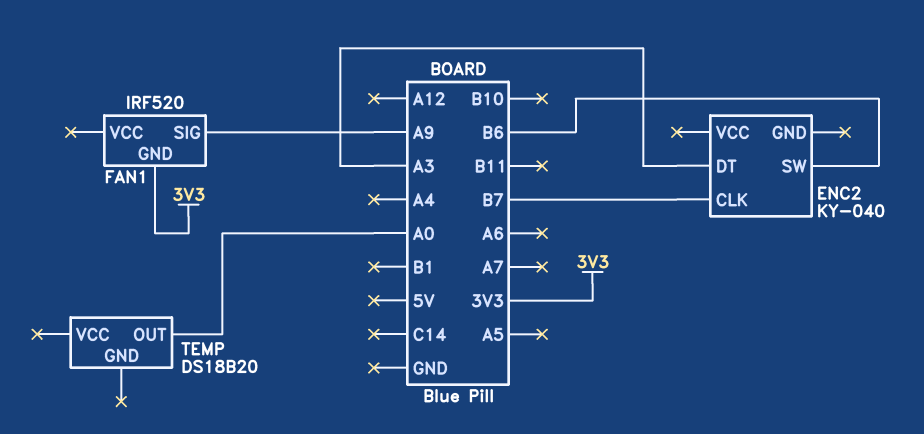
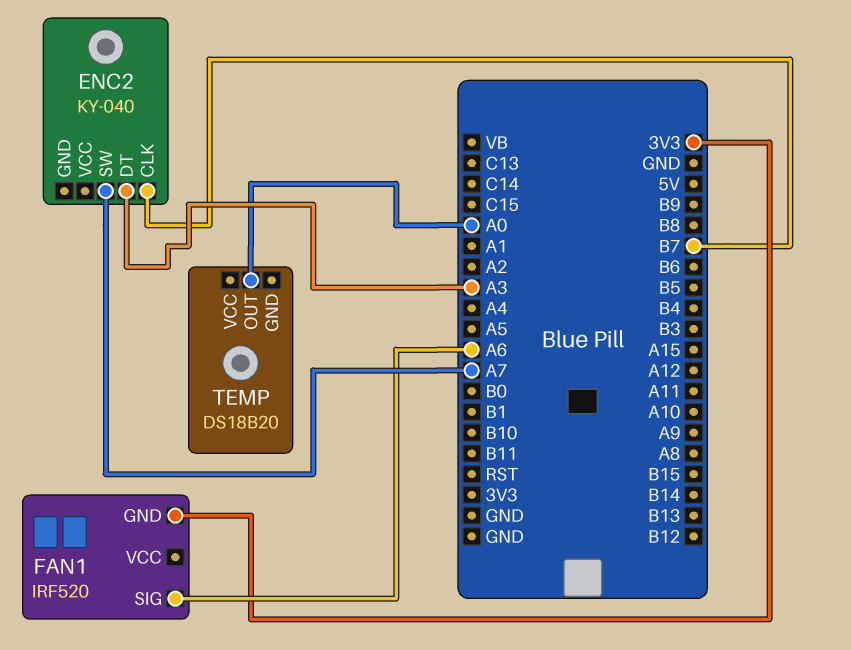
ENC2 pin SW: B6 -> A7
FAN1 pin SIG: A9 -> A6

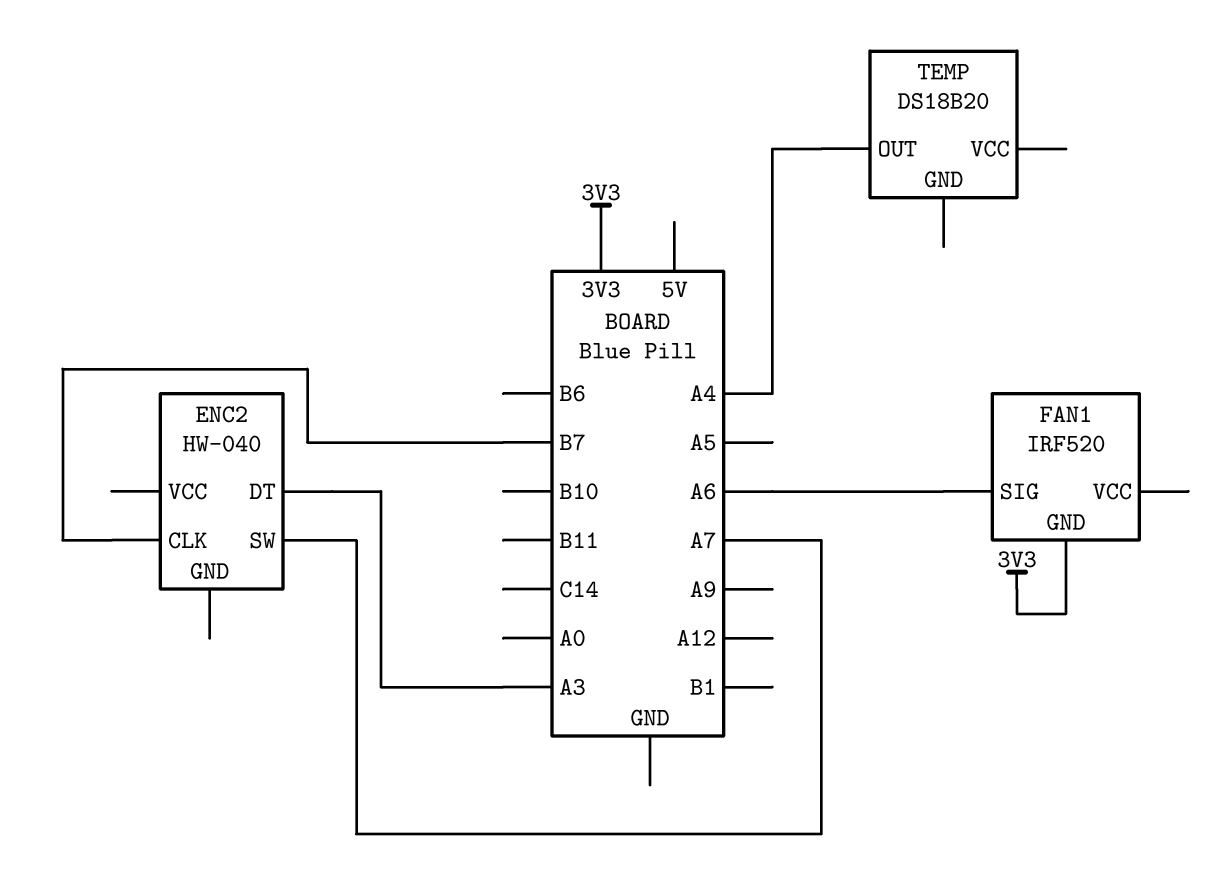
ENC2: KY-040 -> HW-040
TEMP pin OUT: A0 -> A4

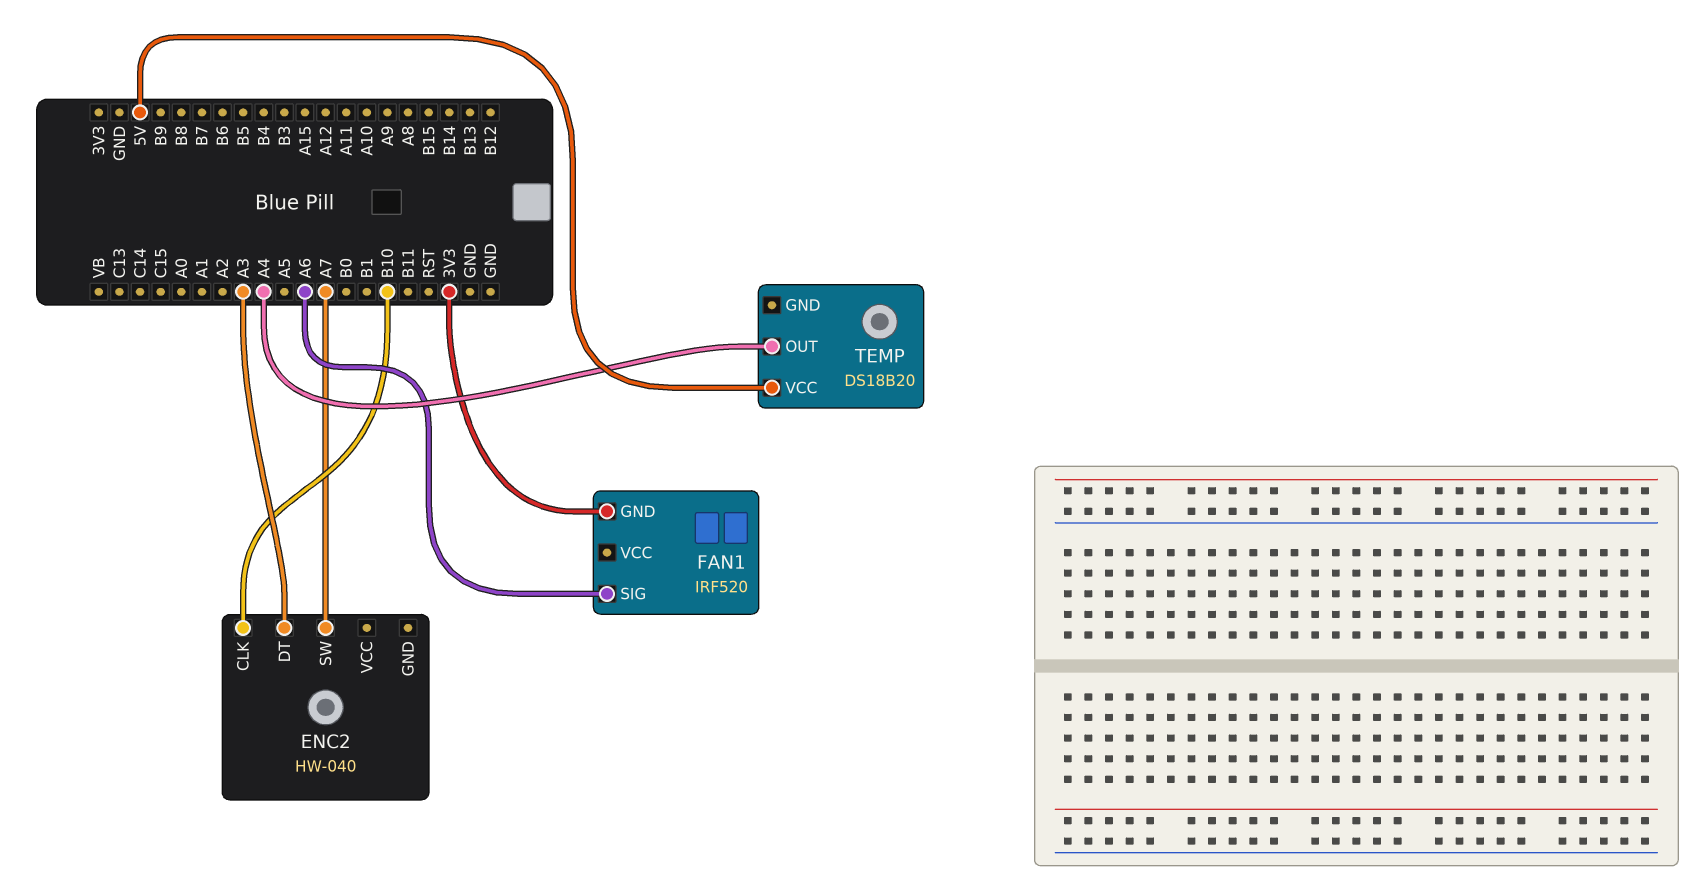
ENC2 pin CLK: B7 -> B10
TEMP pin VCC: none -> 5V

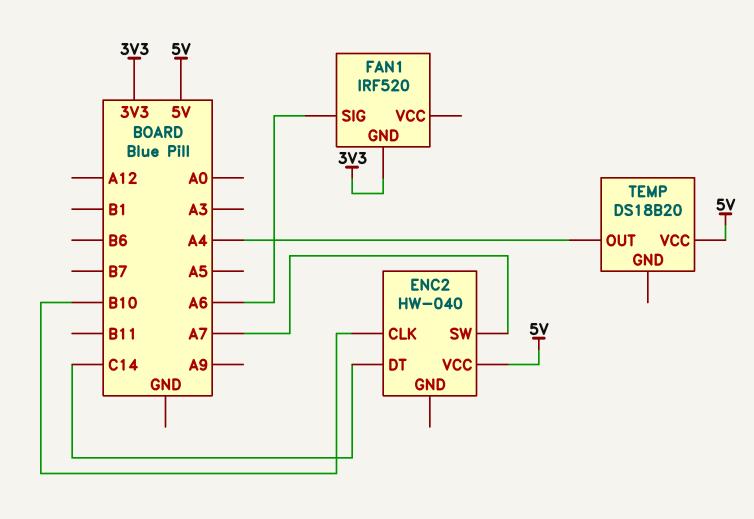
ENC2 pin DT: A3 -> C14
ENC2 pin VCC: none -> 5V

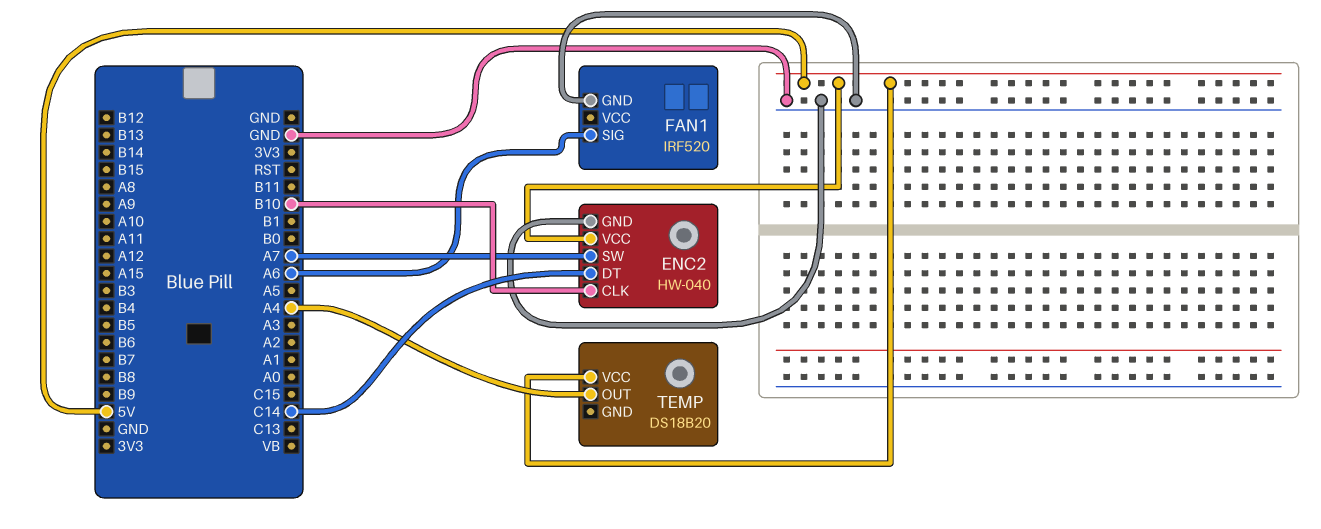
ENC2 pin GND: none -> GND
FAN1 pin GND: 3V3 -> GND

